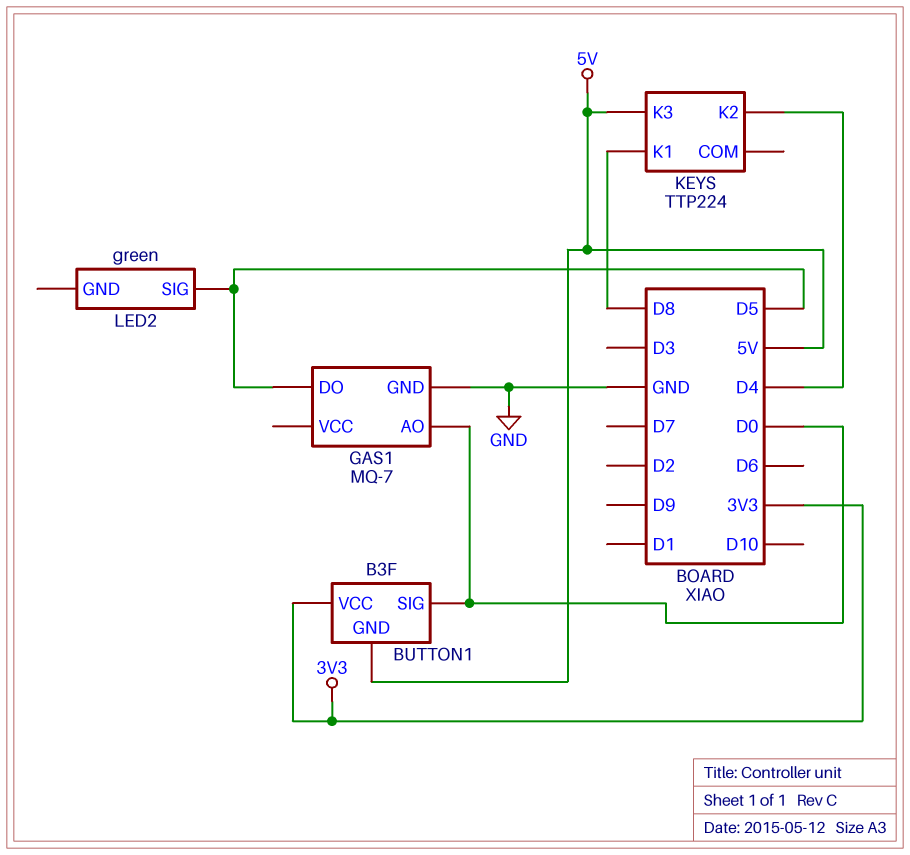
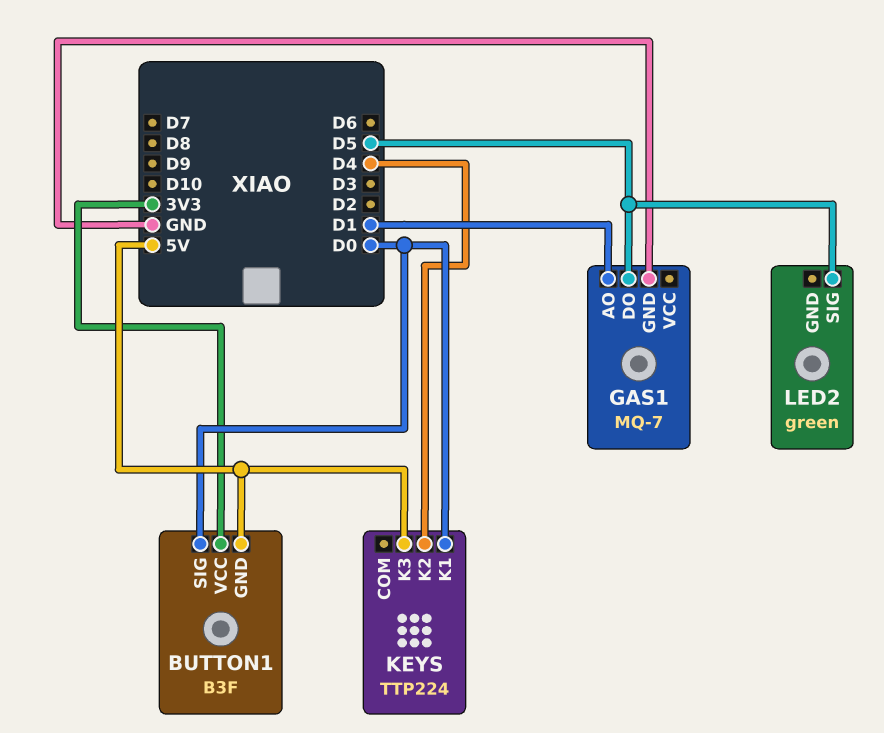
GAS1 pin AO: D0 -> D1
KEYS pin K1: D8 -> D0

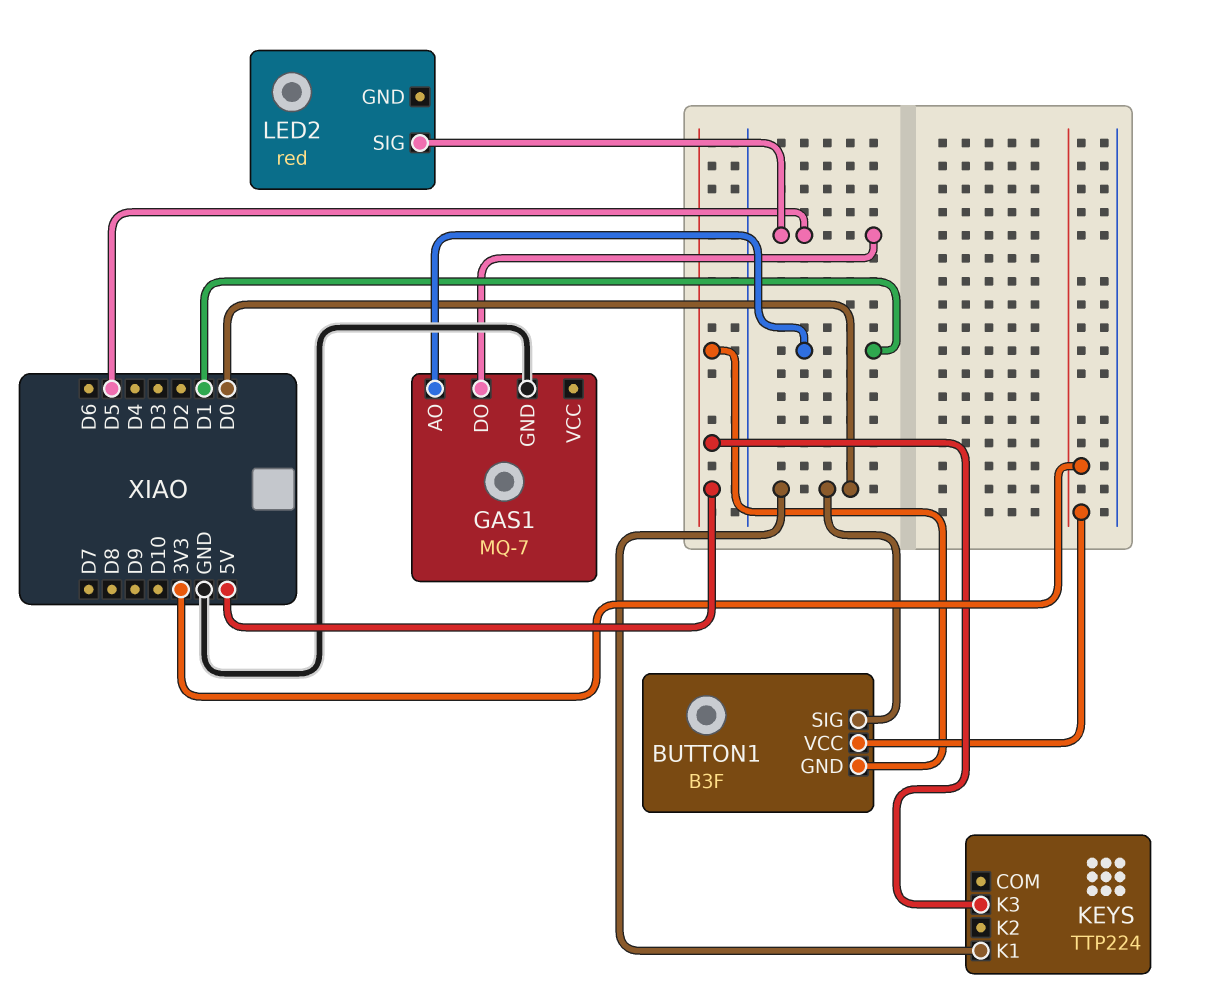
KEYS pin K2: D4 -> none
LED2: green -> red

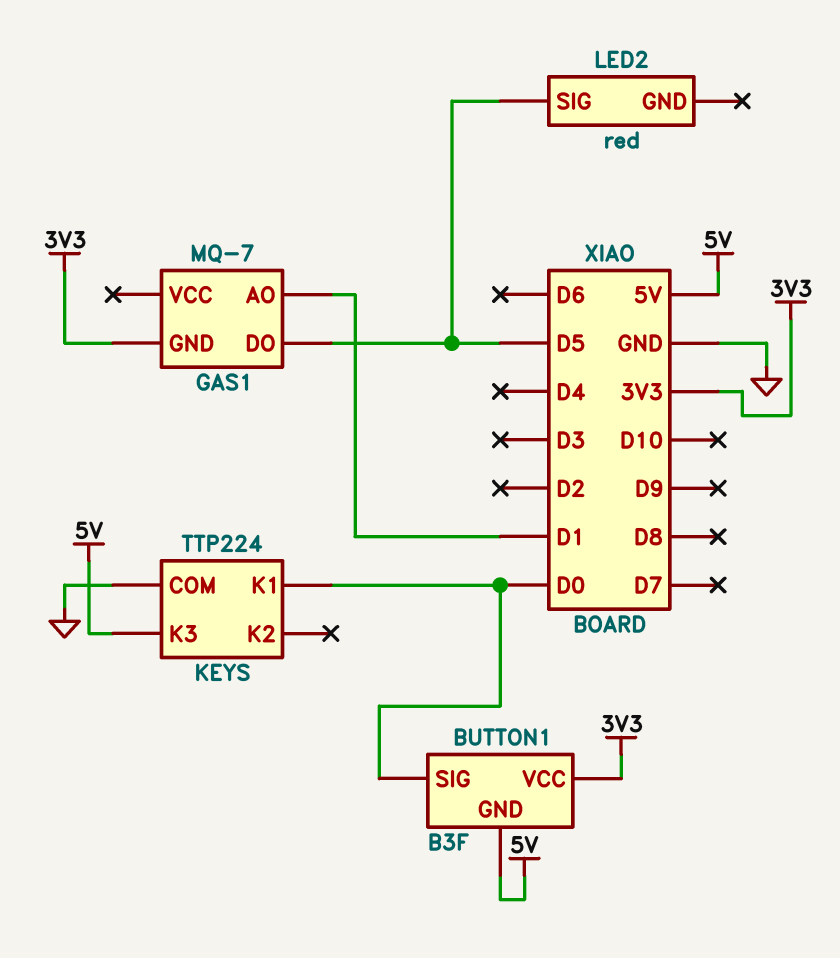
GAS1 pin GND: GND -> 3V3
KEYS pin COM: none -> GND

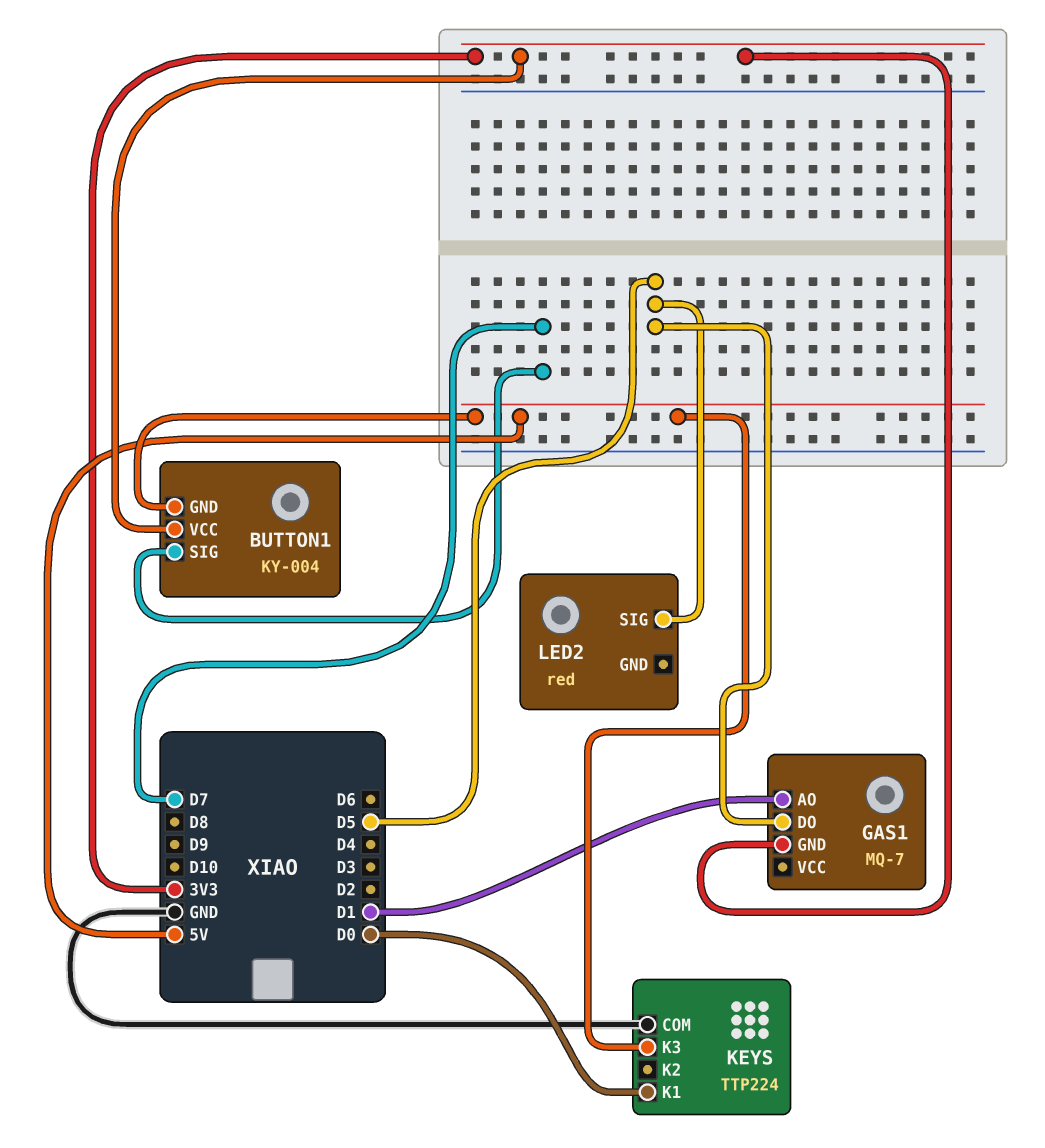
BUTTON1: B3F -> KY-004
BUTTON1 pin SIG: D0 -> D7

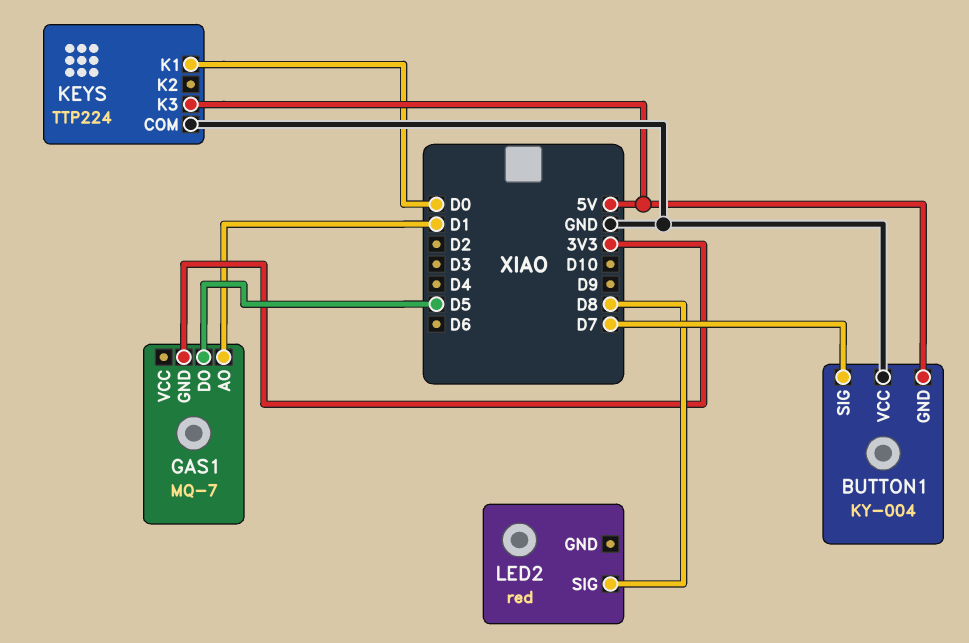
BUTTON1 pin VCC: 3V3 -> GND
LED2 pin SIG: D5 -> D8

